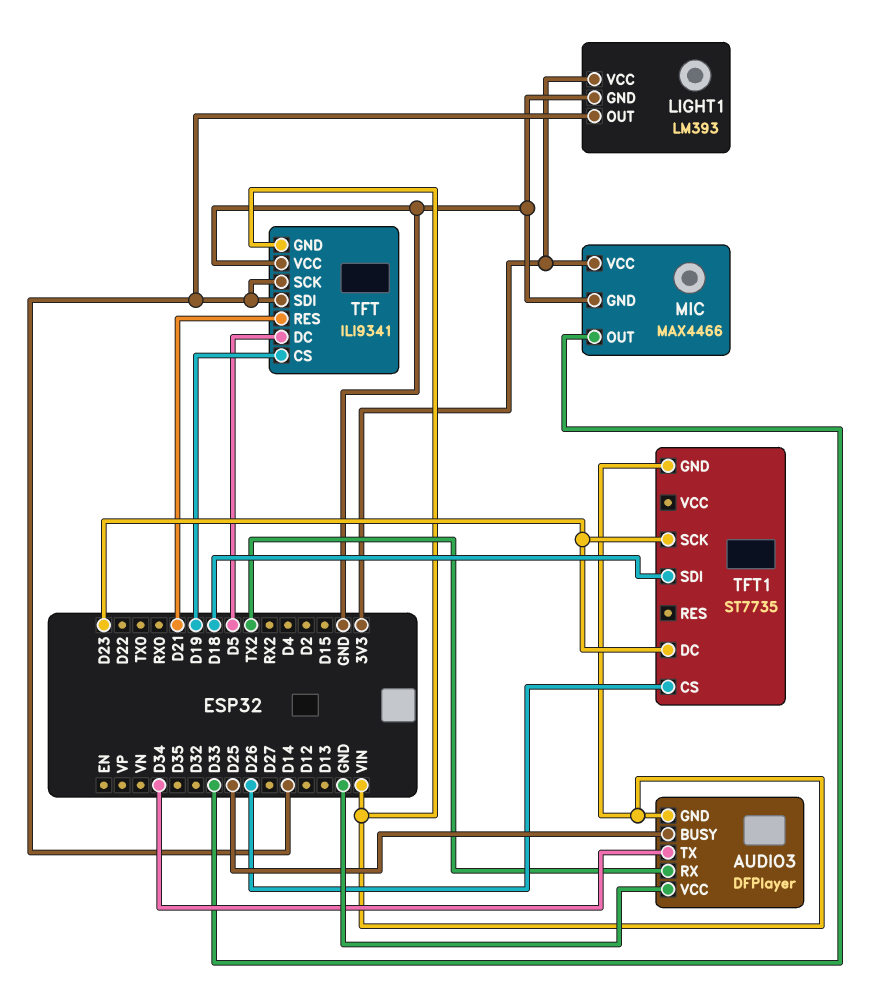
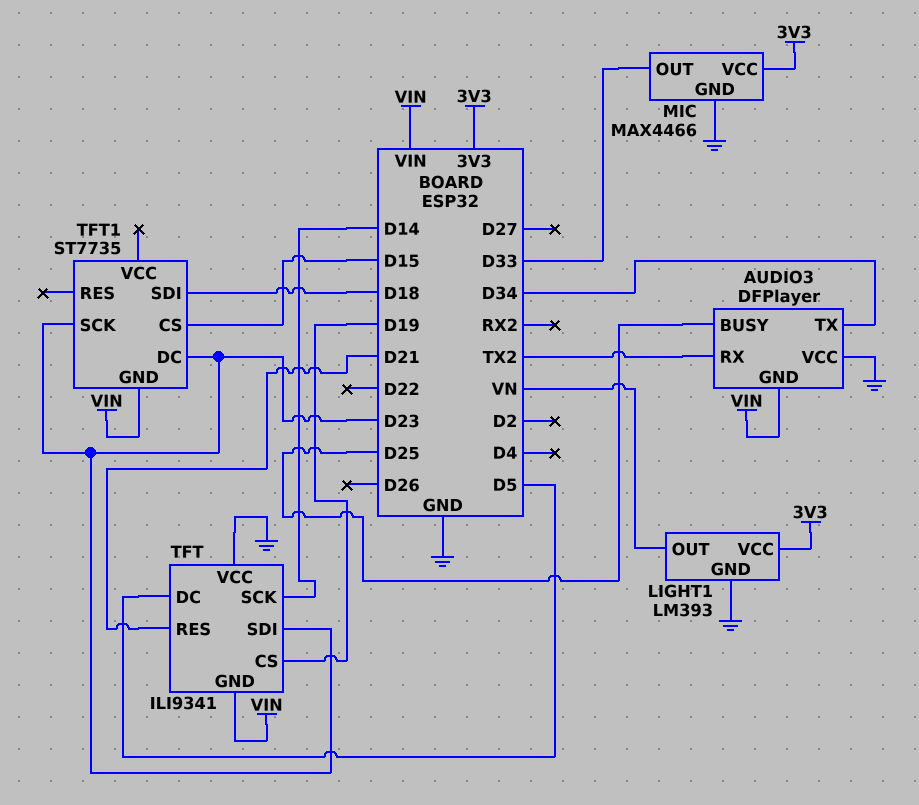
LIGHT1 pin OUT: D14 -> VN
TFT pin SDI: D14 -> D23
TFT1 pin CS: D26 -> D15

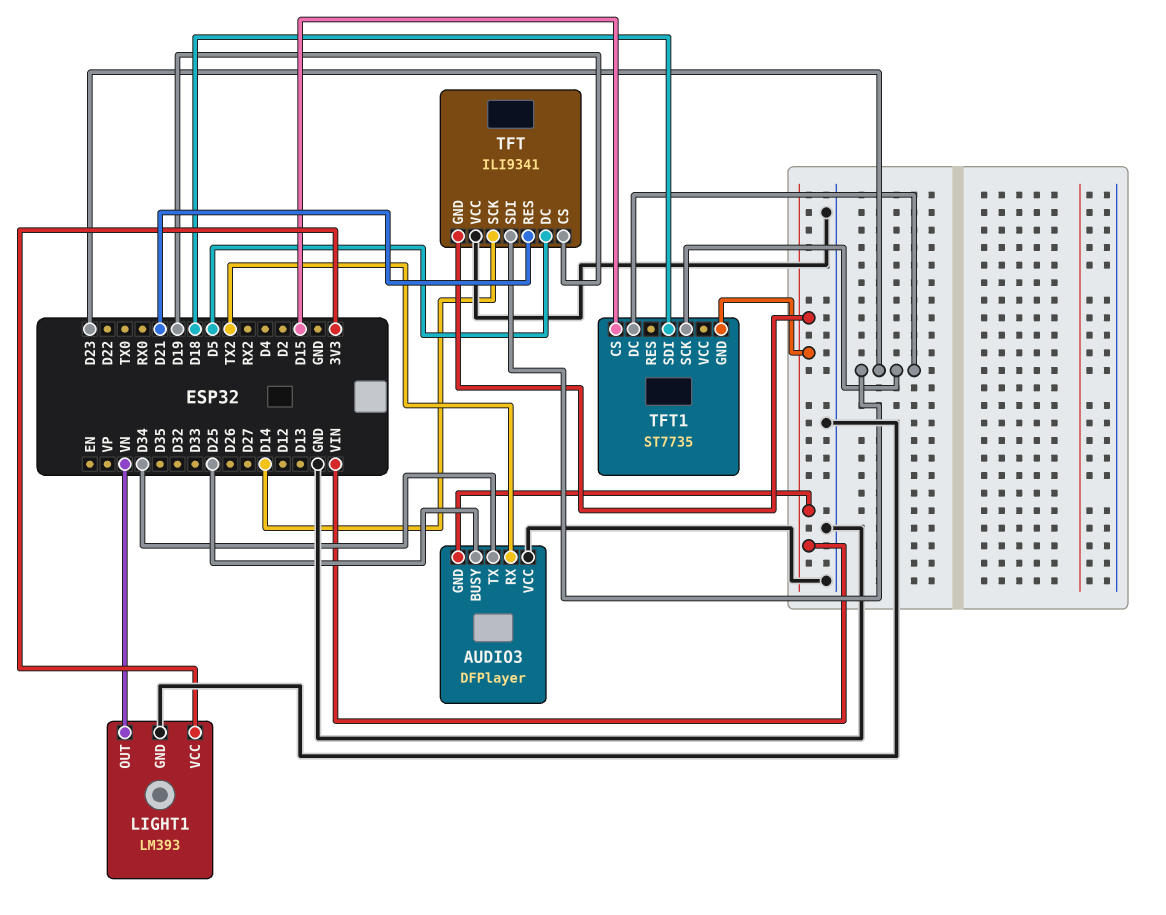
MIC: MAX4466 -> none
MIC pin GND: GND -> none
MIC pin OUT: D33 -> none
MIC pin VCC: 3V3 -> none

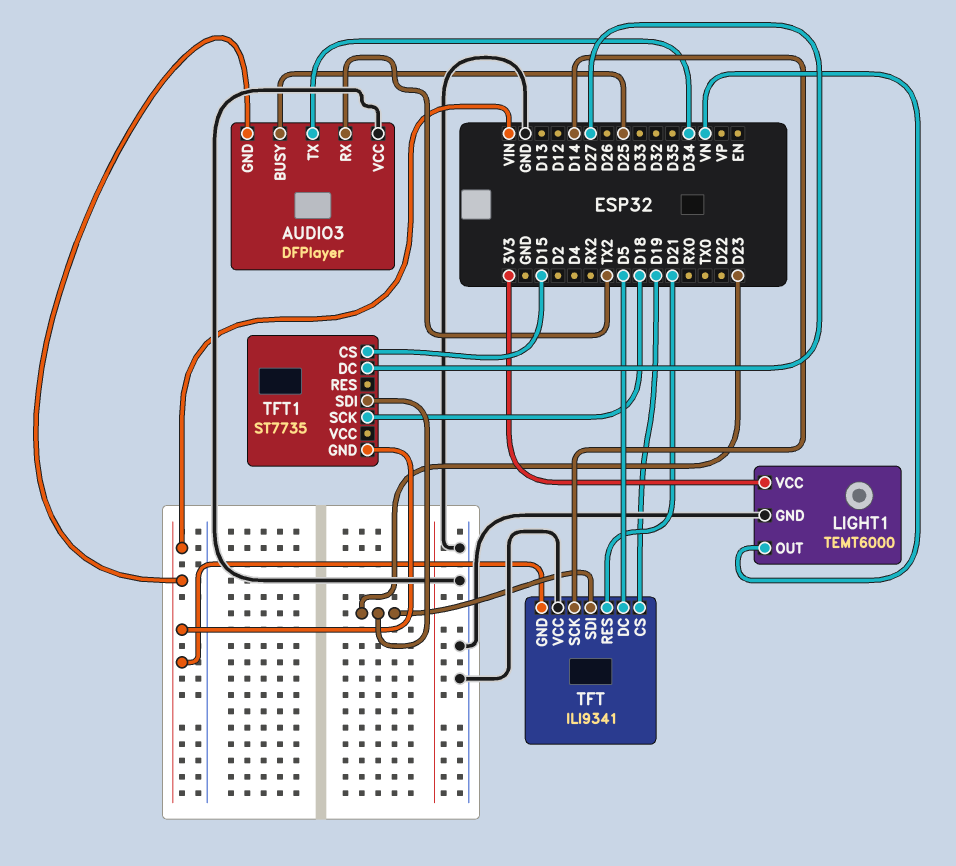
LIGHT1: LM393 -> TEMT6000
TFT1 pin DC: D23 -> D27
TFT1 pin SCK: D23 -> D18
TFT1 pin SDI: D18 -> D23

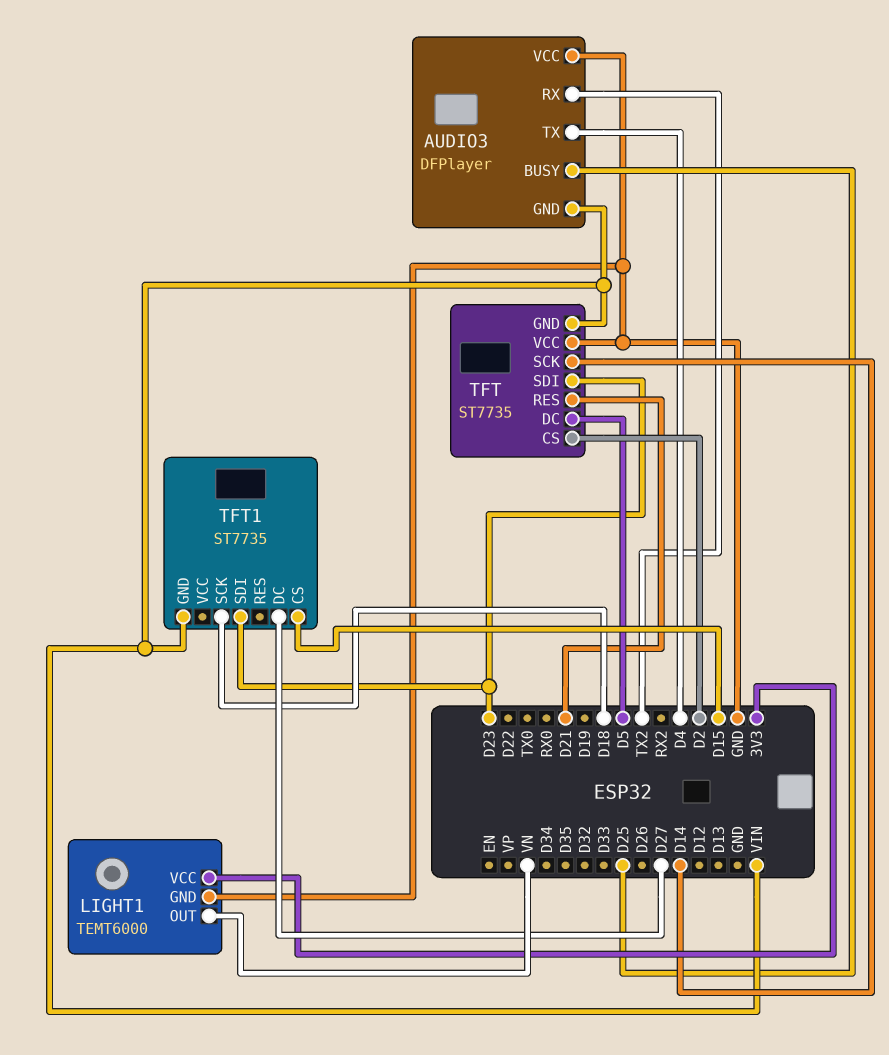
AUDIO3 pin TX: D34 -> D4
TFT: ILI9341 -> ST7735
TFT pin CS: D19 -> D2

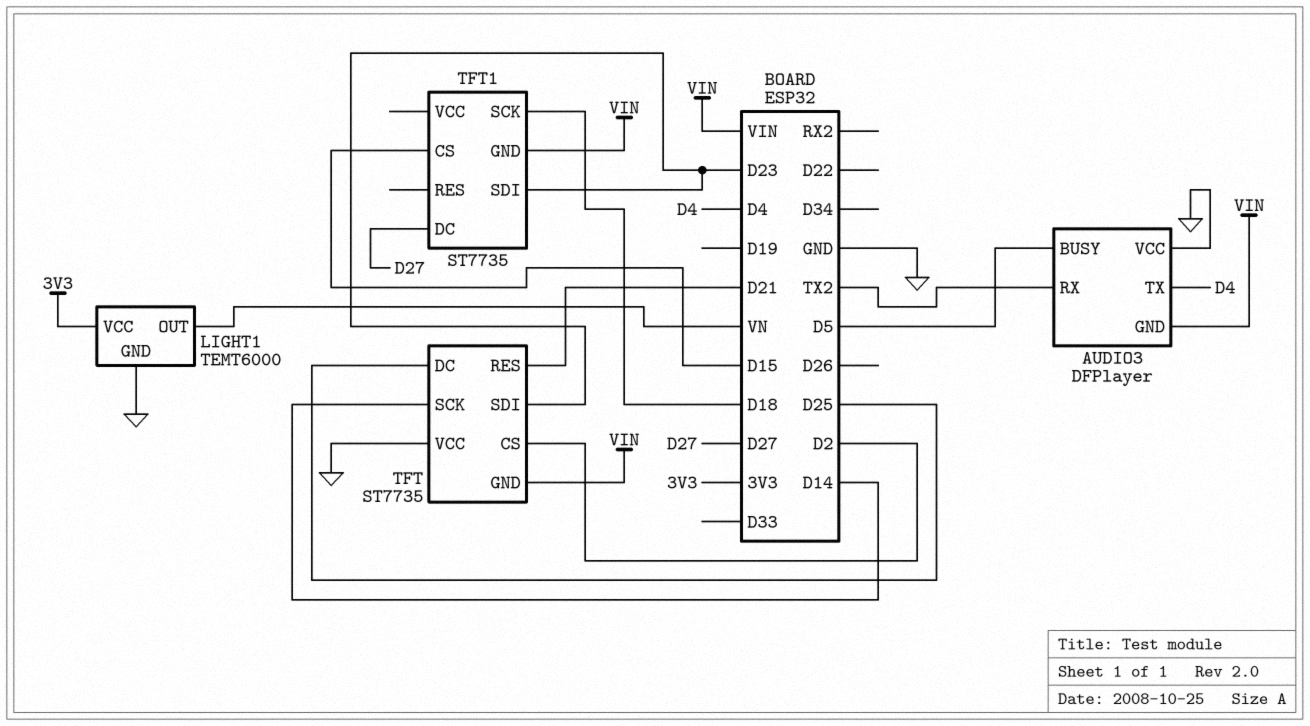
AUDIO3 pin BUSY: D25 -> D5
TFT pin DC: D5 -> D25

